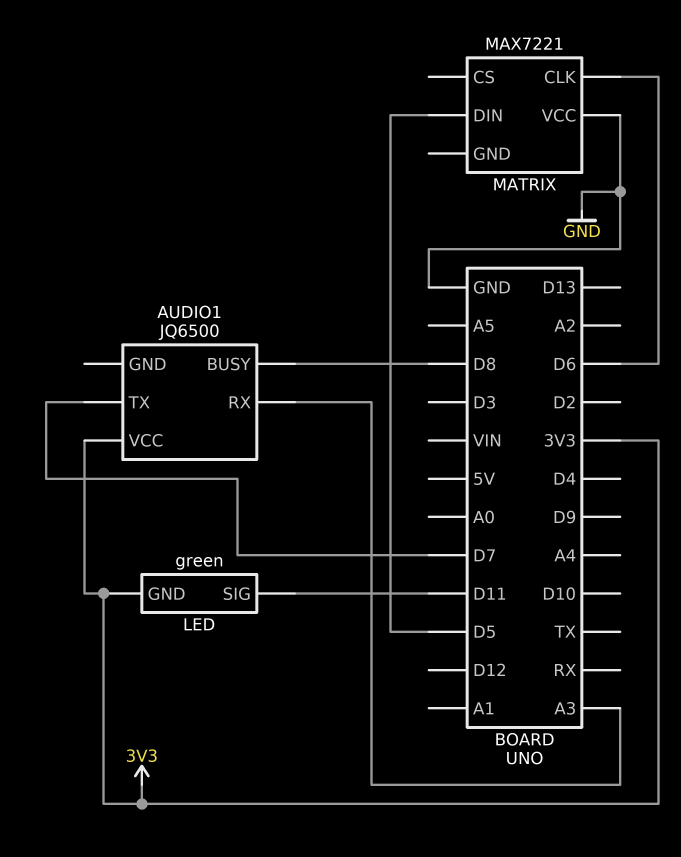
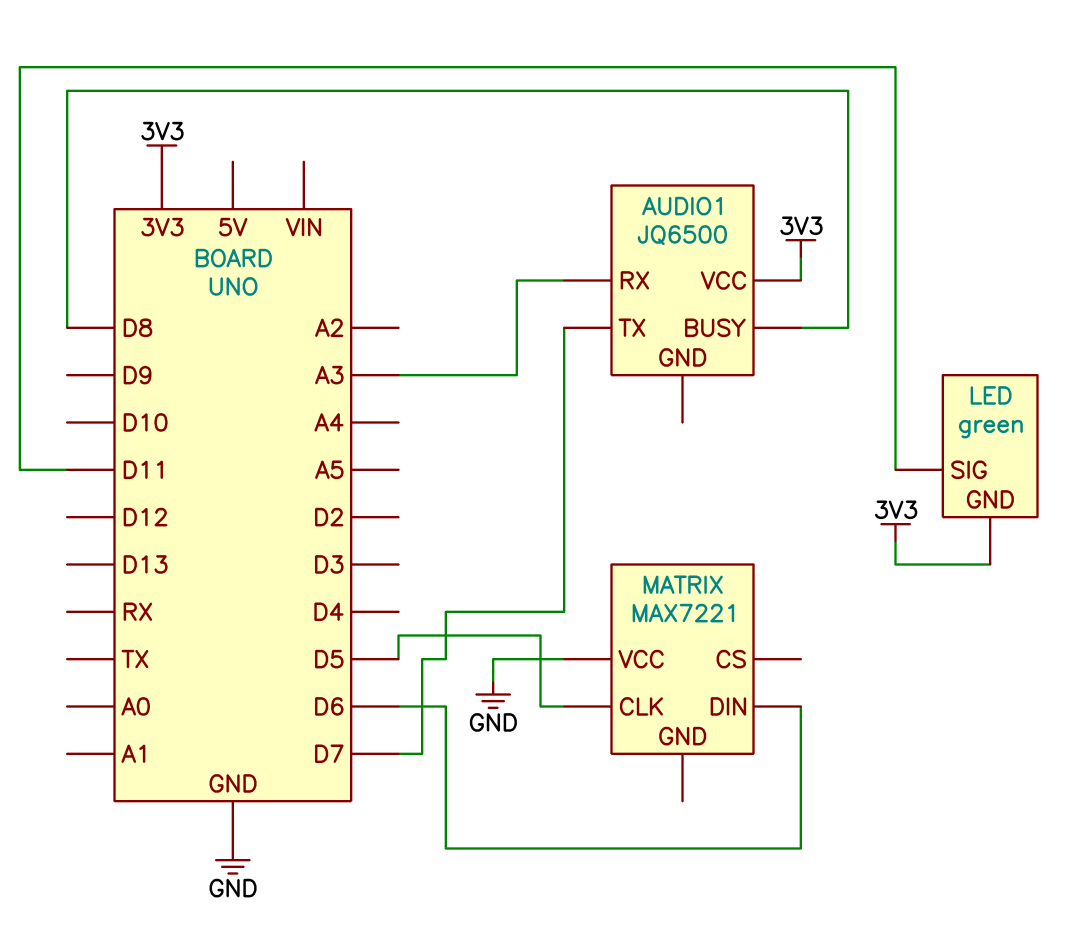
MATRIX pin CLK: D6 -> D5
MATRIX pin DIN: D5 -> D6

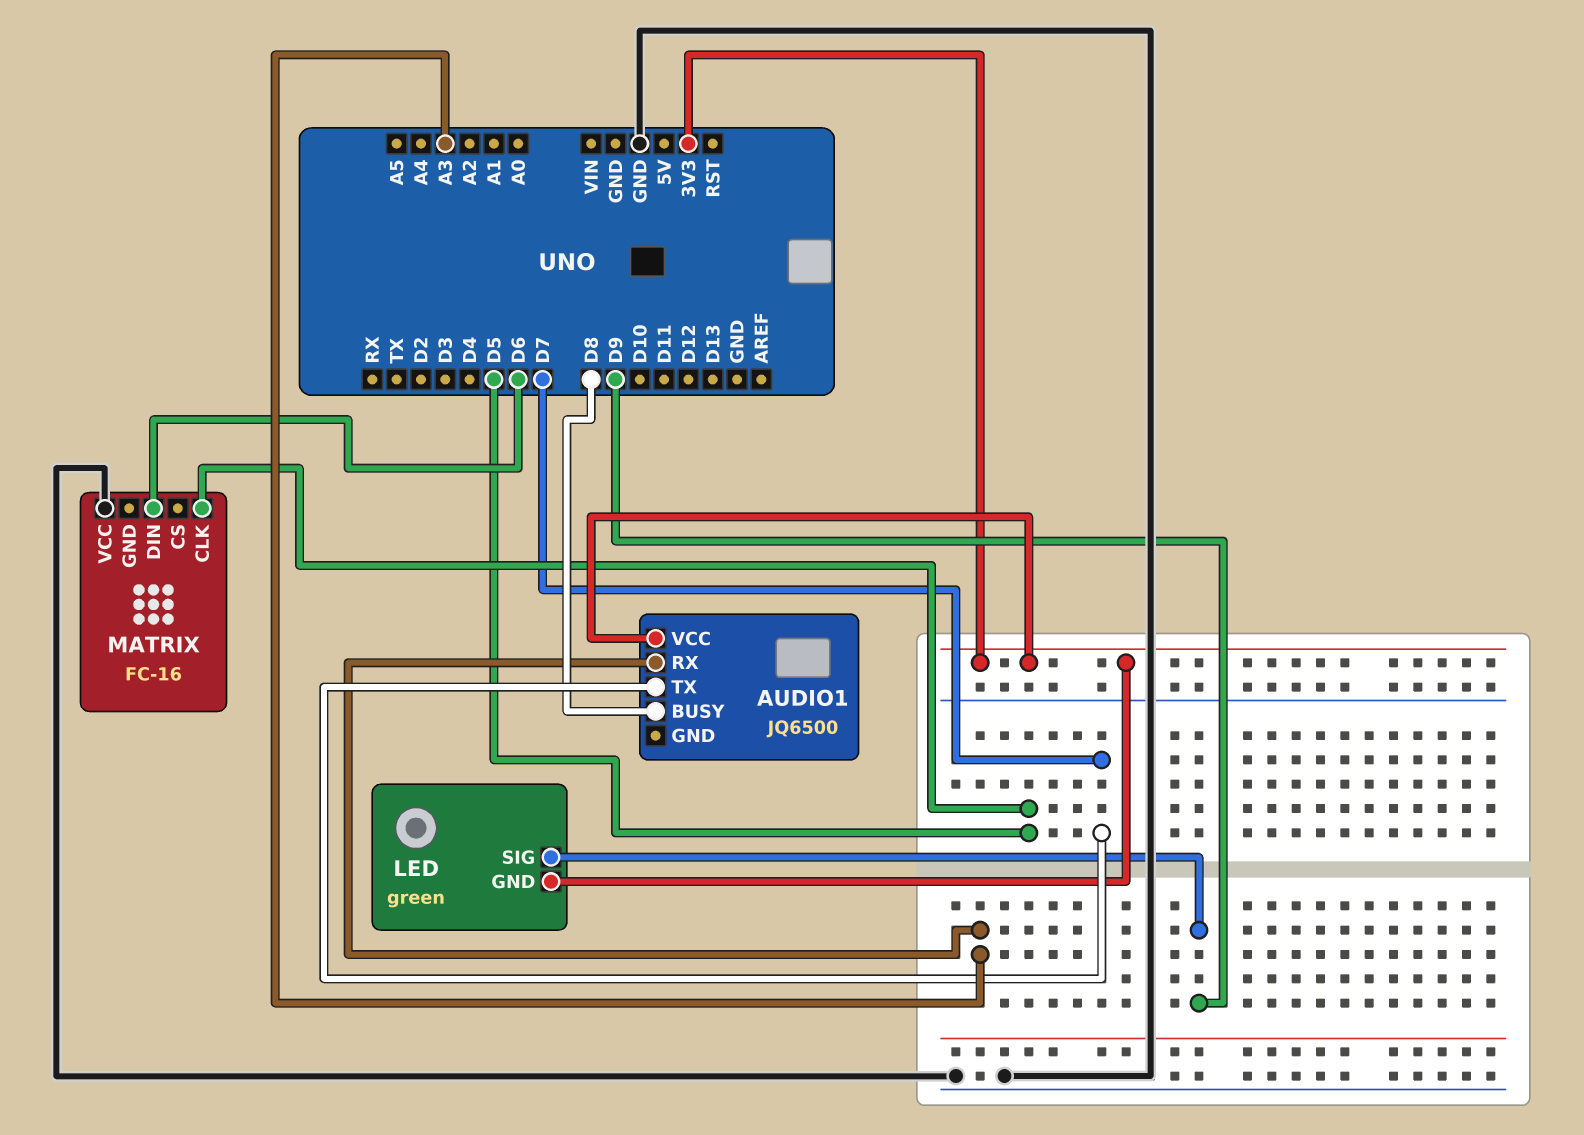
LED pin SIG: D11 -> D9
MATRIX: MAX7221 -> FC-16

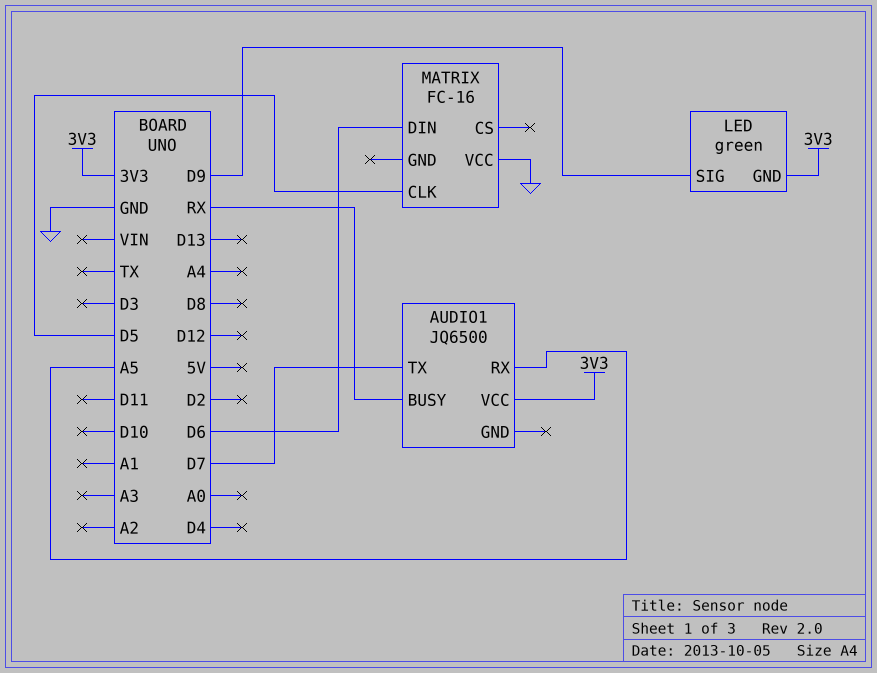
AUDIO1 pin BUSY: D8 -> RX
AUDIO1 pin RX: A3 -> A5

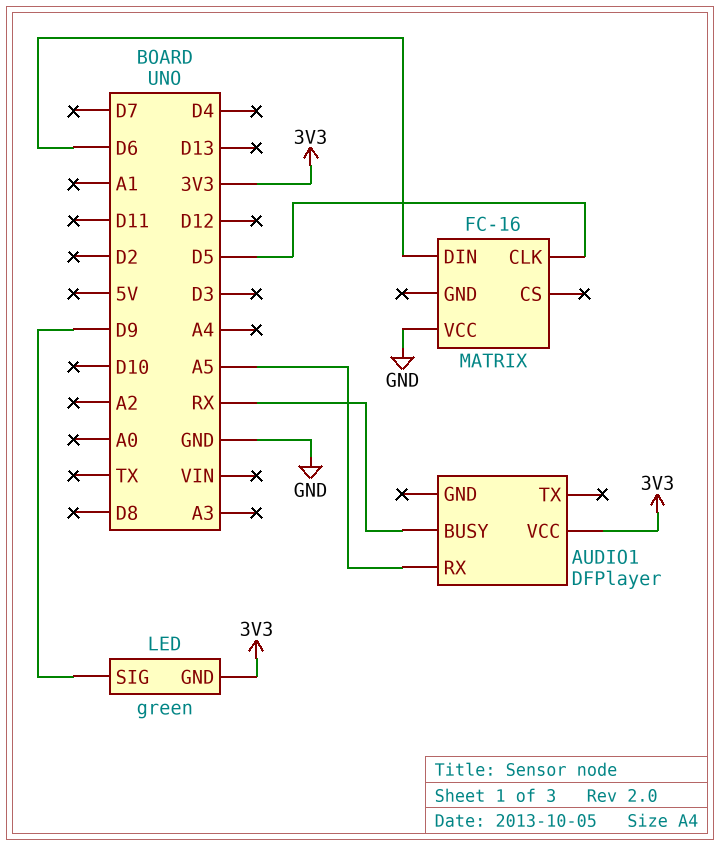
AUDIO1: JQ6500 -> DFPlayer
AUDIO1 pin TX: D7 -> none

